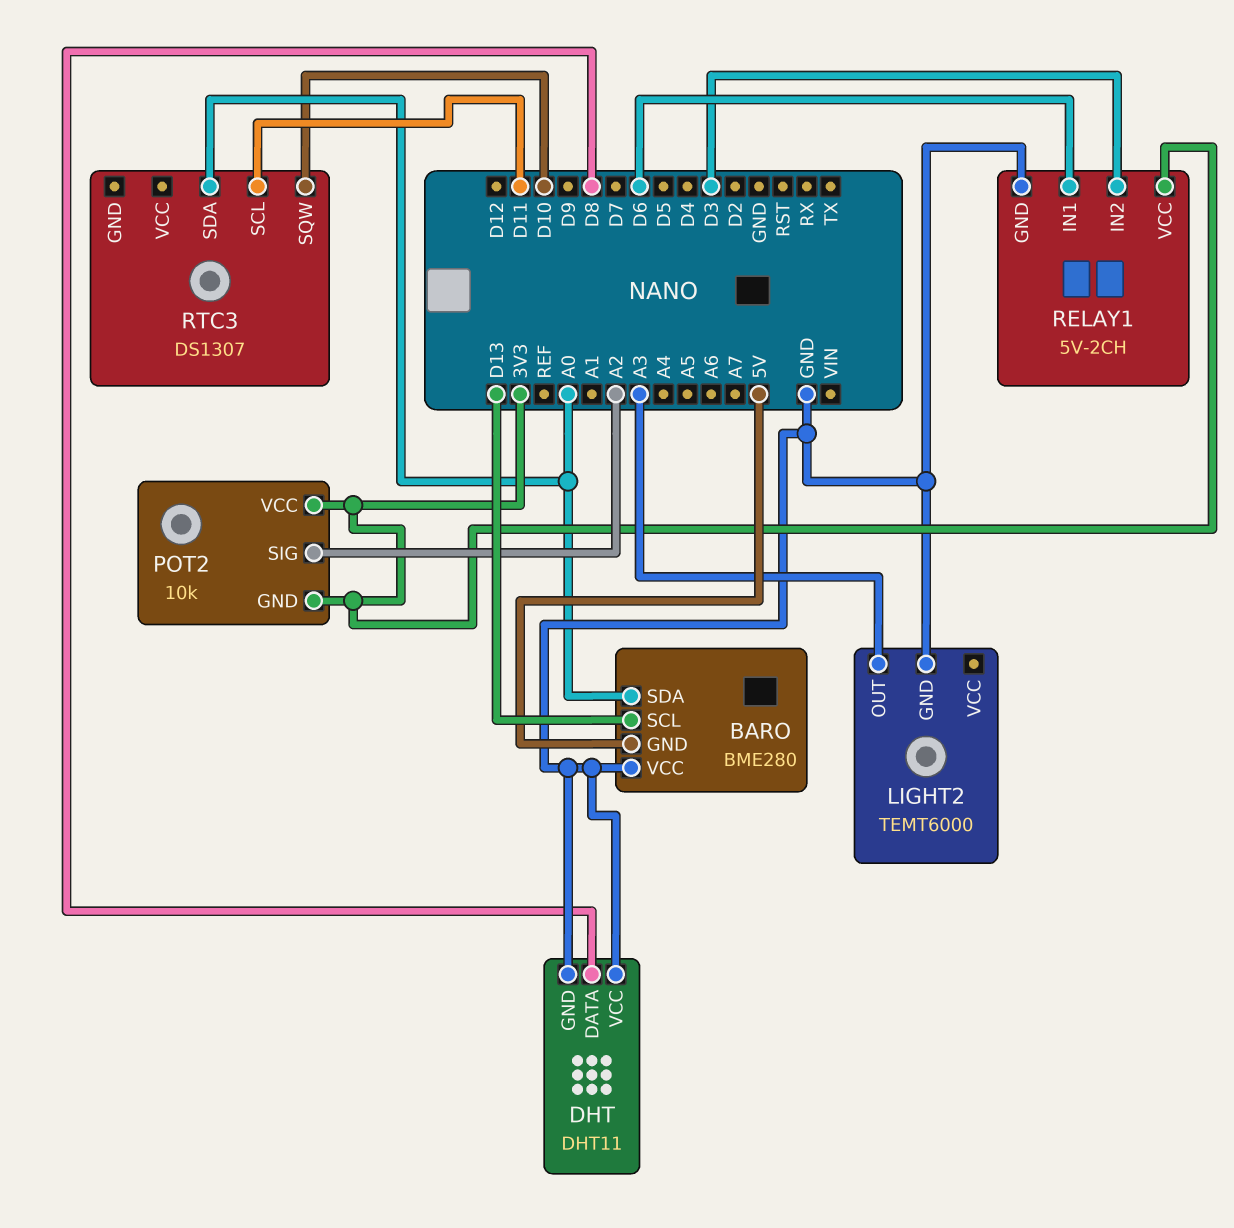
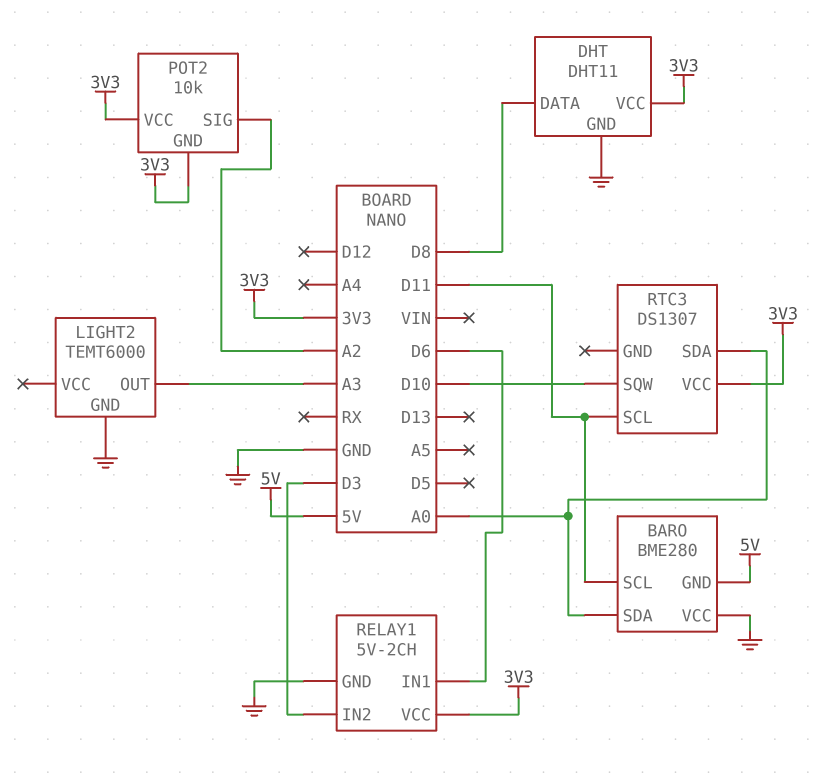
BARO pin SCL: D13 -> D11
DHT pin VCC: GND -> 3V3
RTC3 pin VCC: none -> 3V3

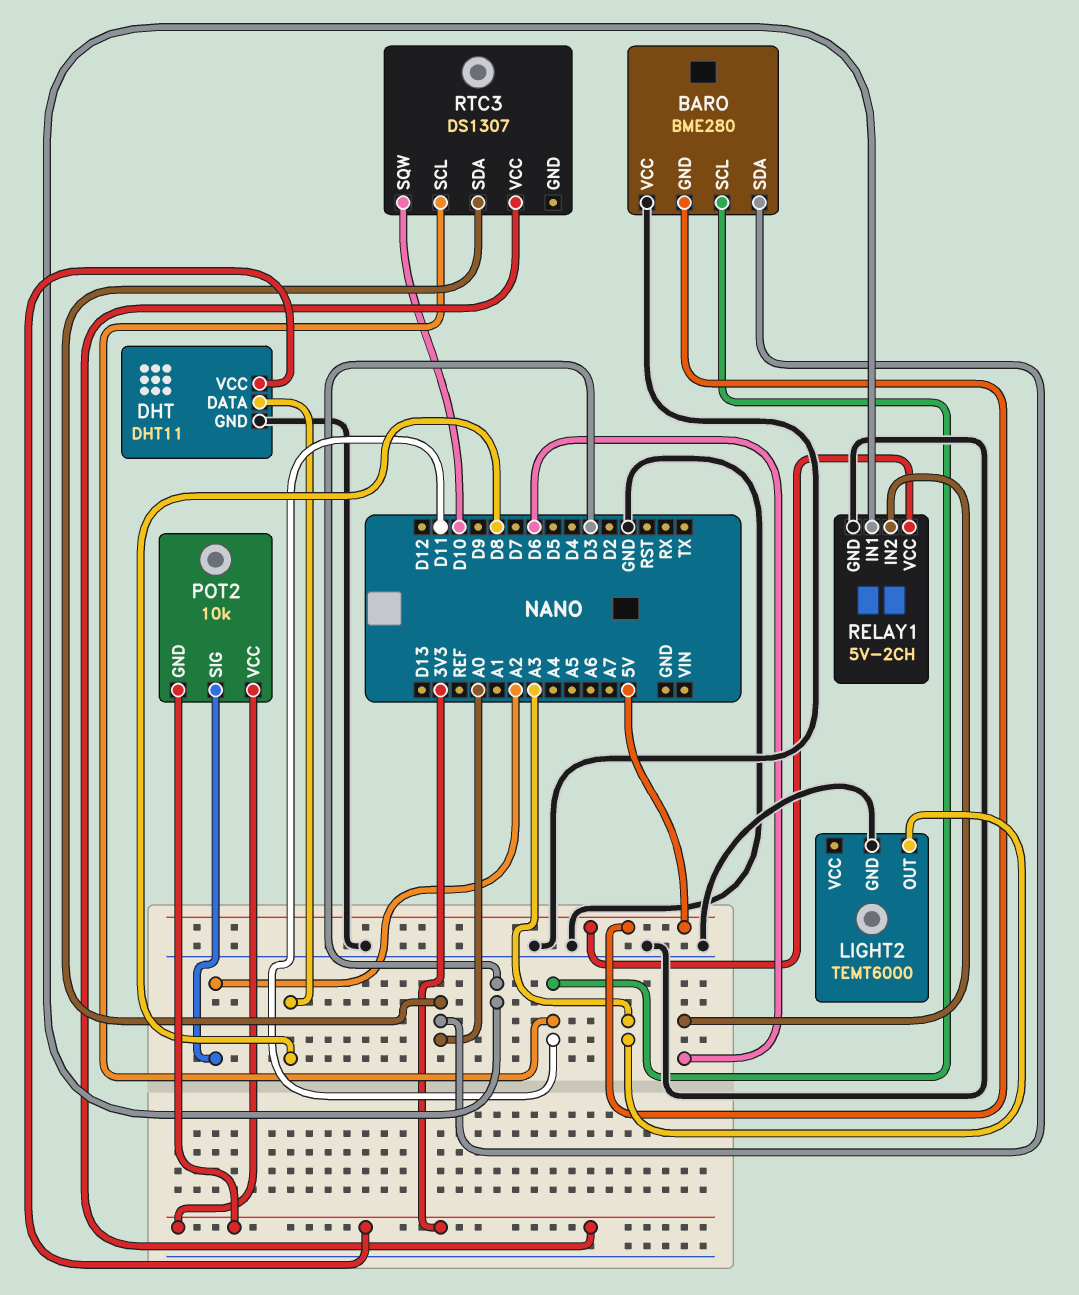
RELAY1 pin IN1: D6 -> D3
RELAY1 pin IN2: D3 -> D6
RELAY1 pin VCC: 3V3 -> 5V

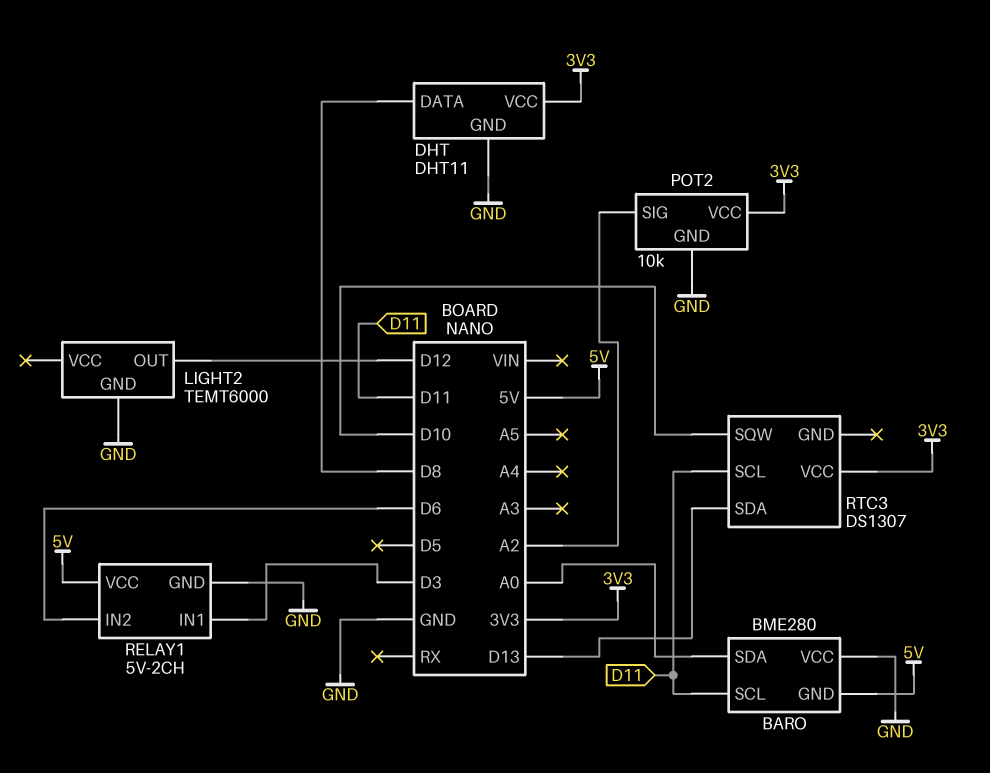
LIGHT2 pin OUT: A3 -> D12
POT2 pin GND: 3V3 -> GND
RTC3 pin SDA: A0 -> D13

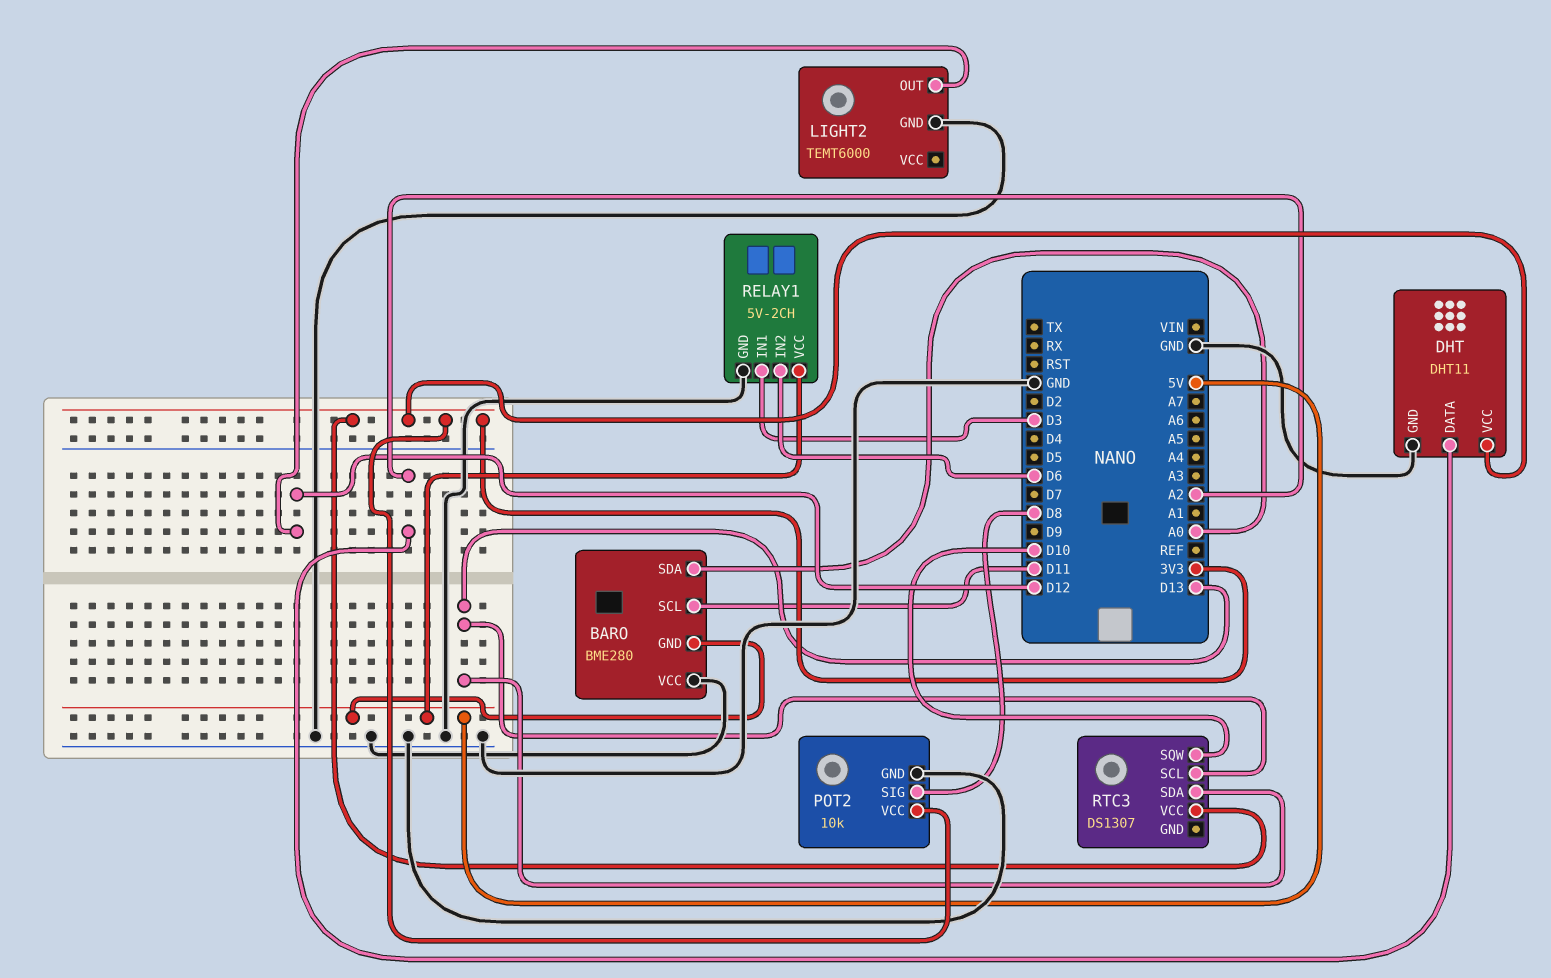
DHT pin DATA: D8 -> A2
POT2 pin SIG: A2 -> D8
RTC3 pin SCL: D11 -> D13

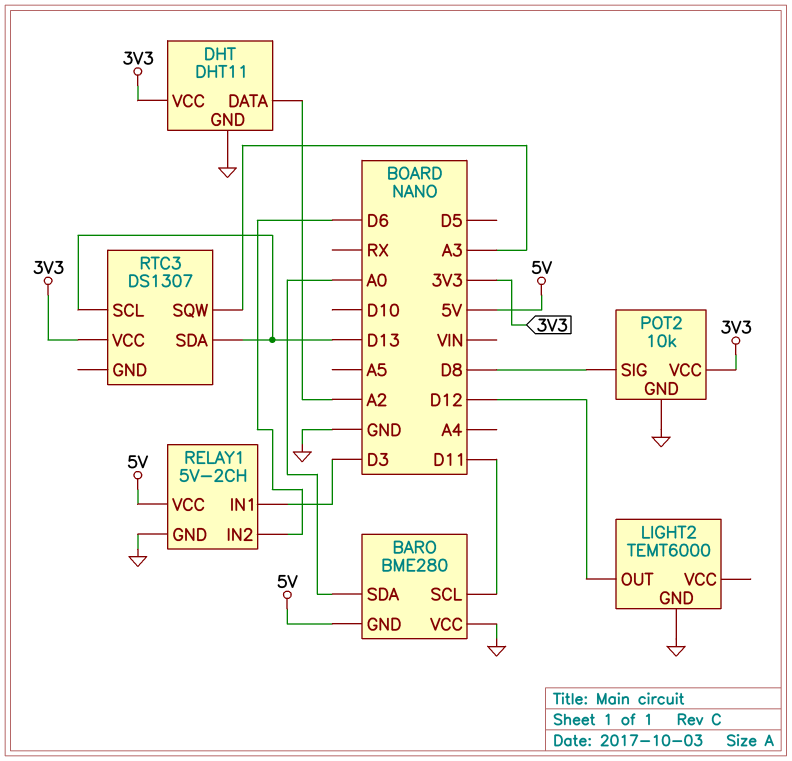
RTC3 pin SQW: D10 -> A3

